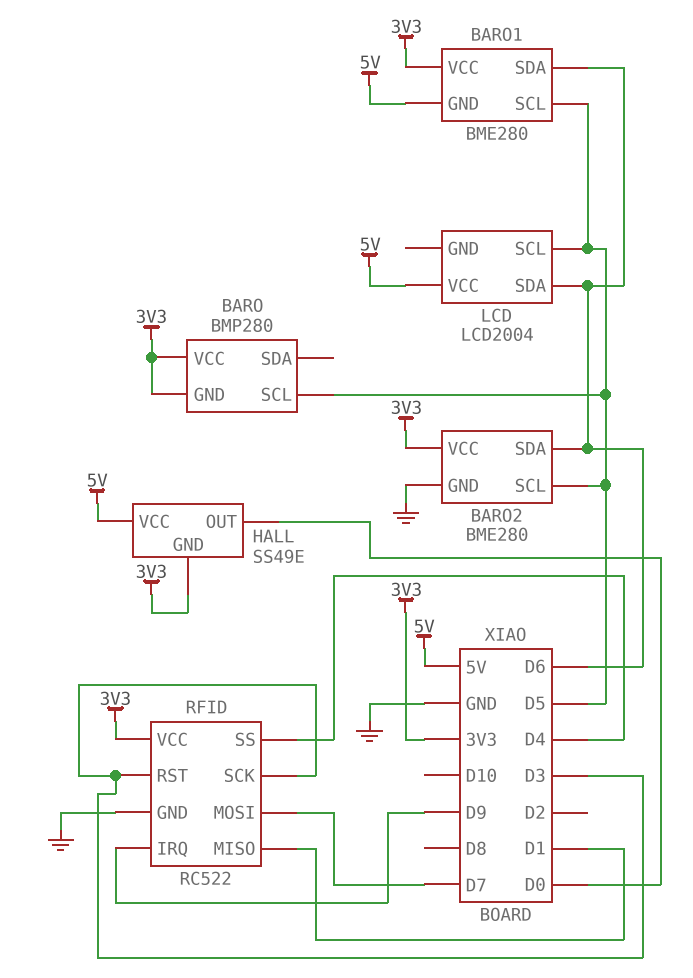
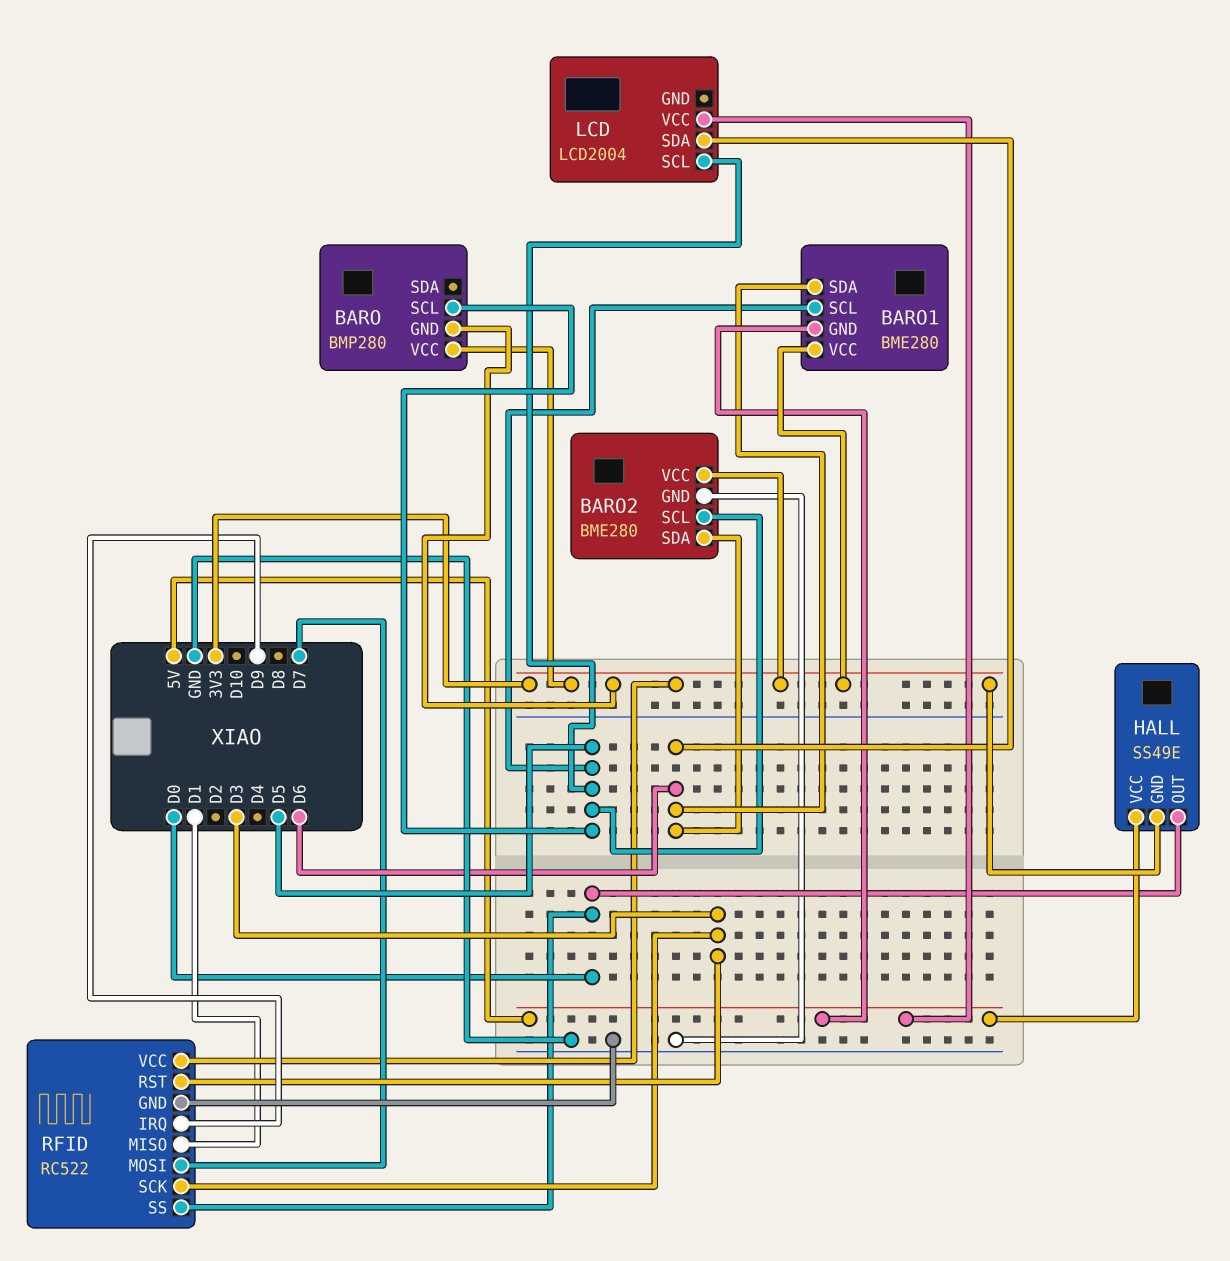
RFID pin SS: D4 -> D0

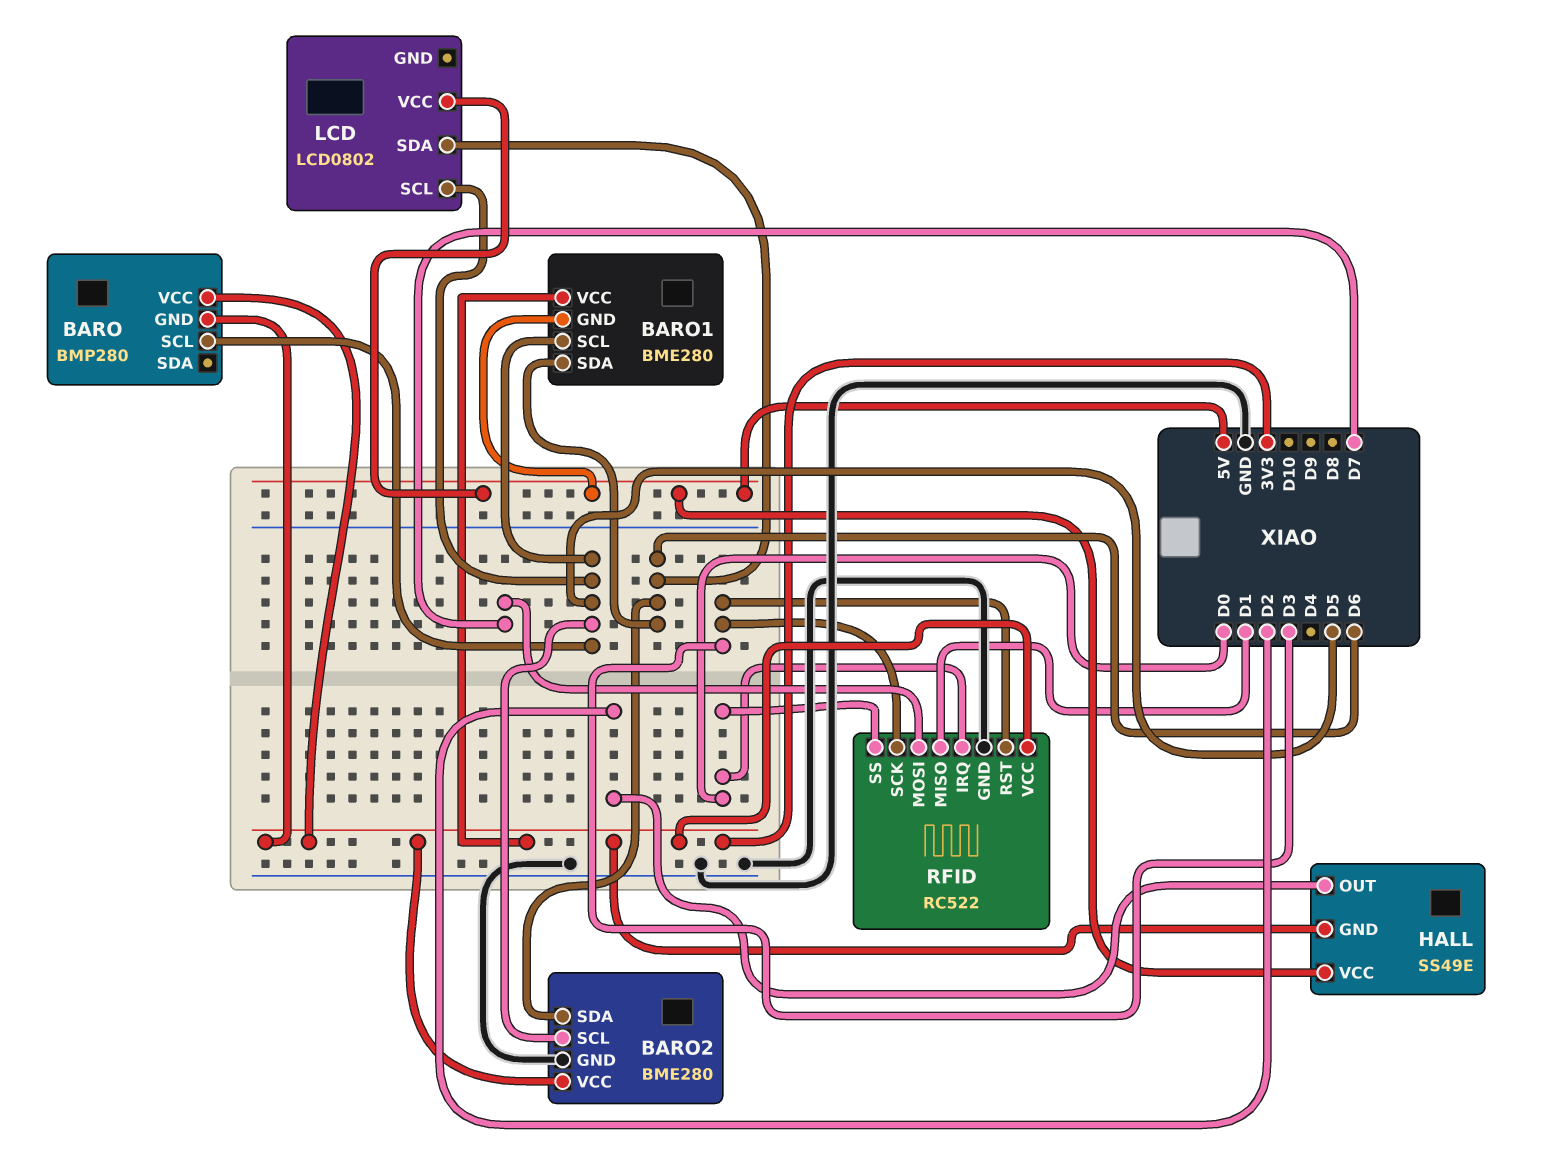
HALL pin OUT: D0 -> D2
LCD: LCD2004 -> LCD0802
RFID pin IRQ: D9 -> D0

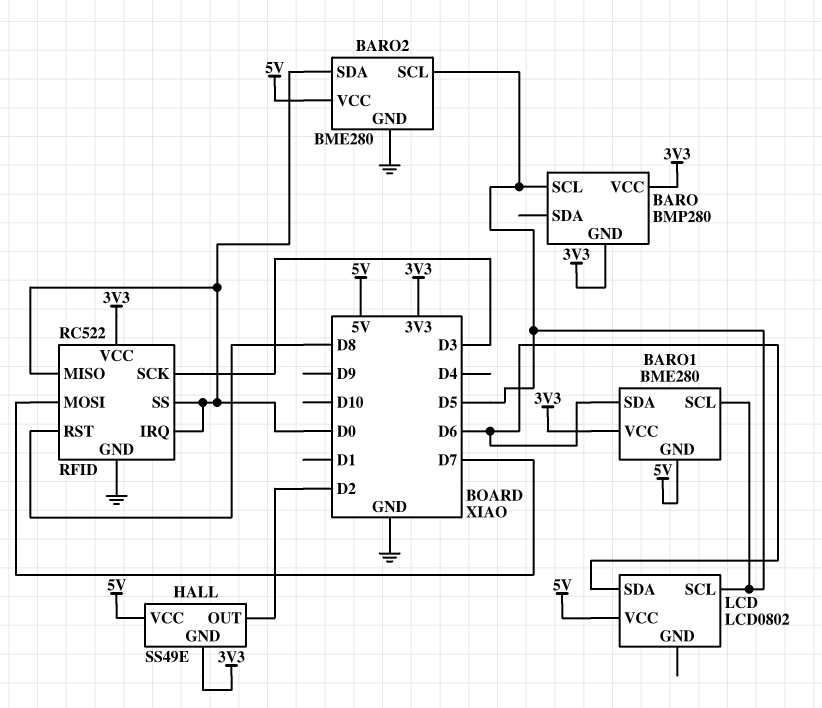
BARO2 pin SDA: D6 -> D0
BARO2 pin VCC: 3V3 -> 5V
RFID pin MISO: D1 -> D0
RFID pin RST: D3 -> D8

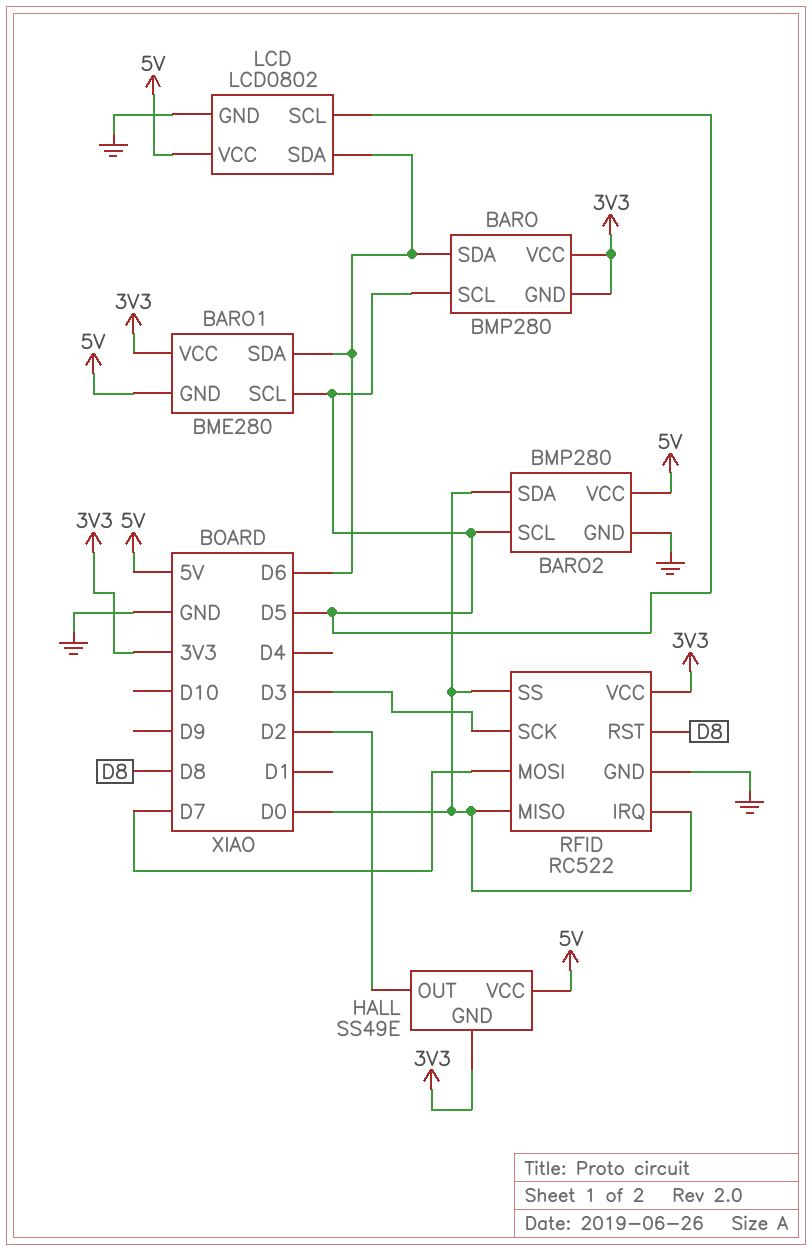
BARO pin SDA: none -> D6
BARO2: BME280 -> BMP280
LCD pin GND: none -> GND

